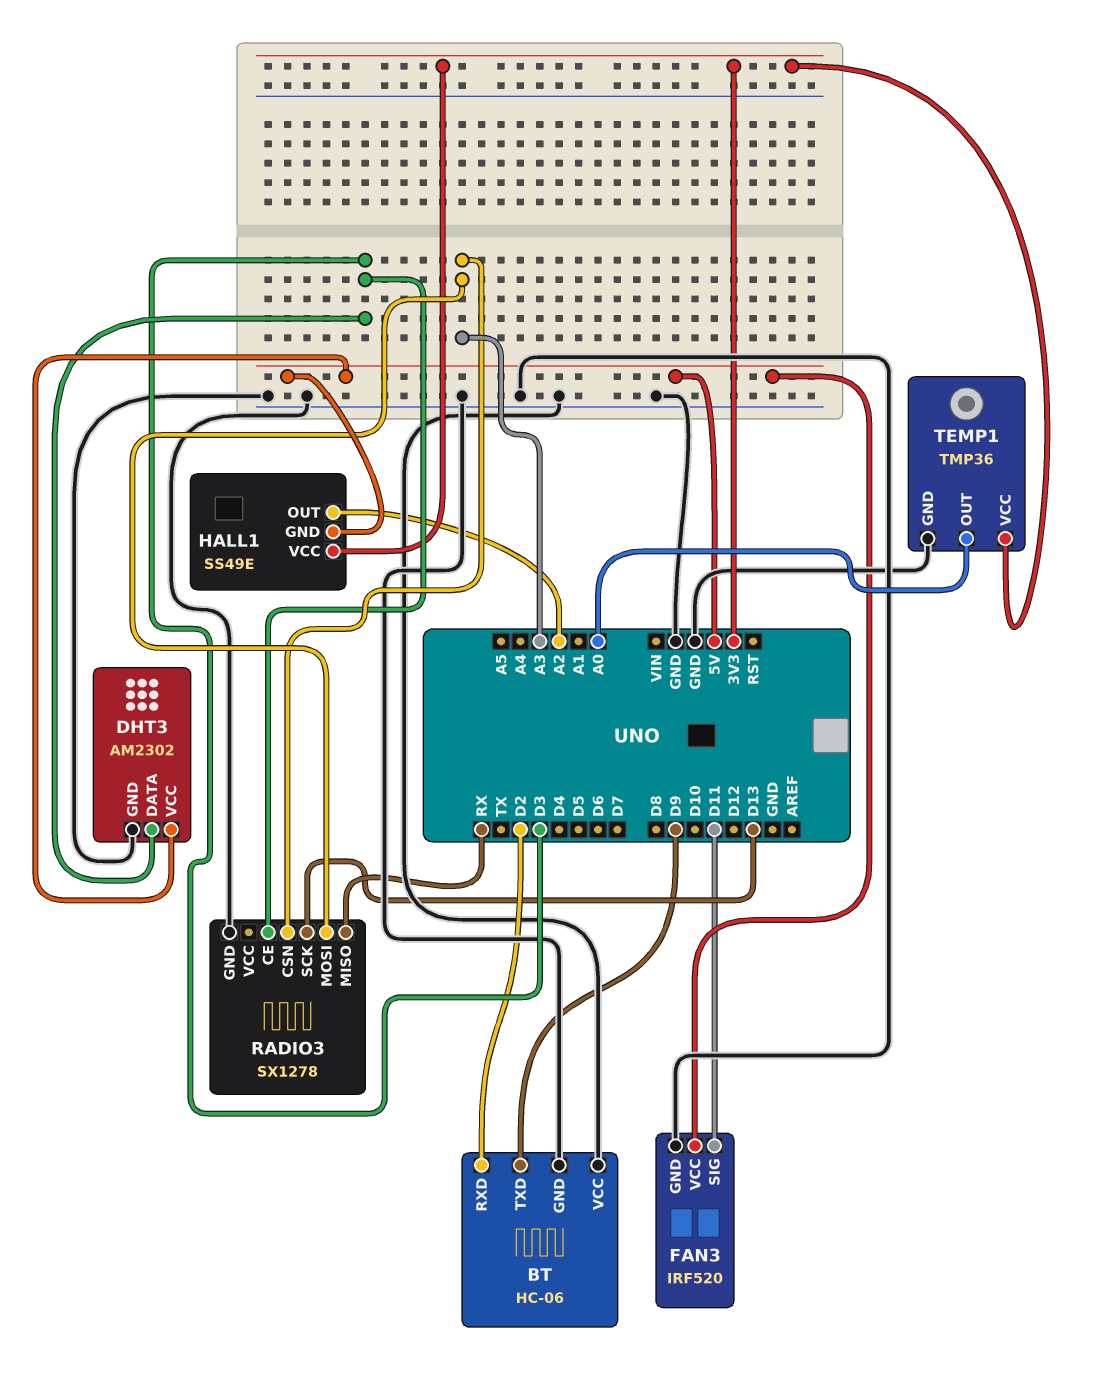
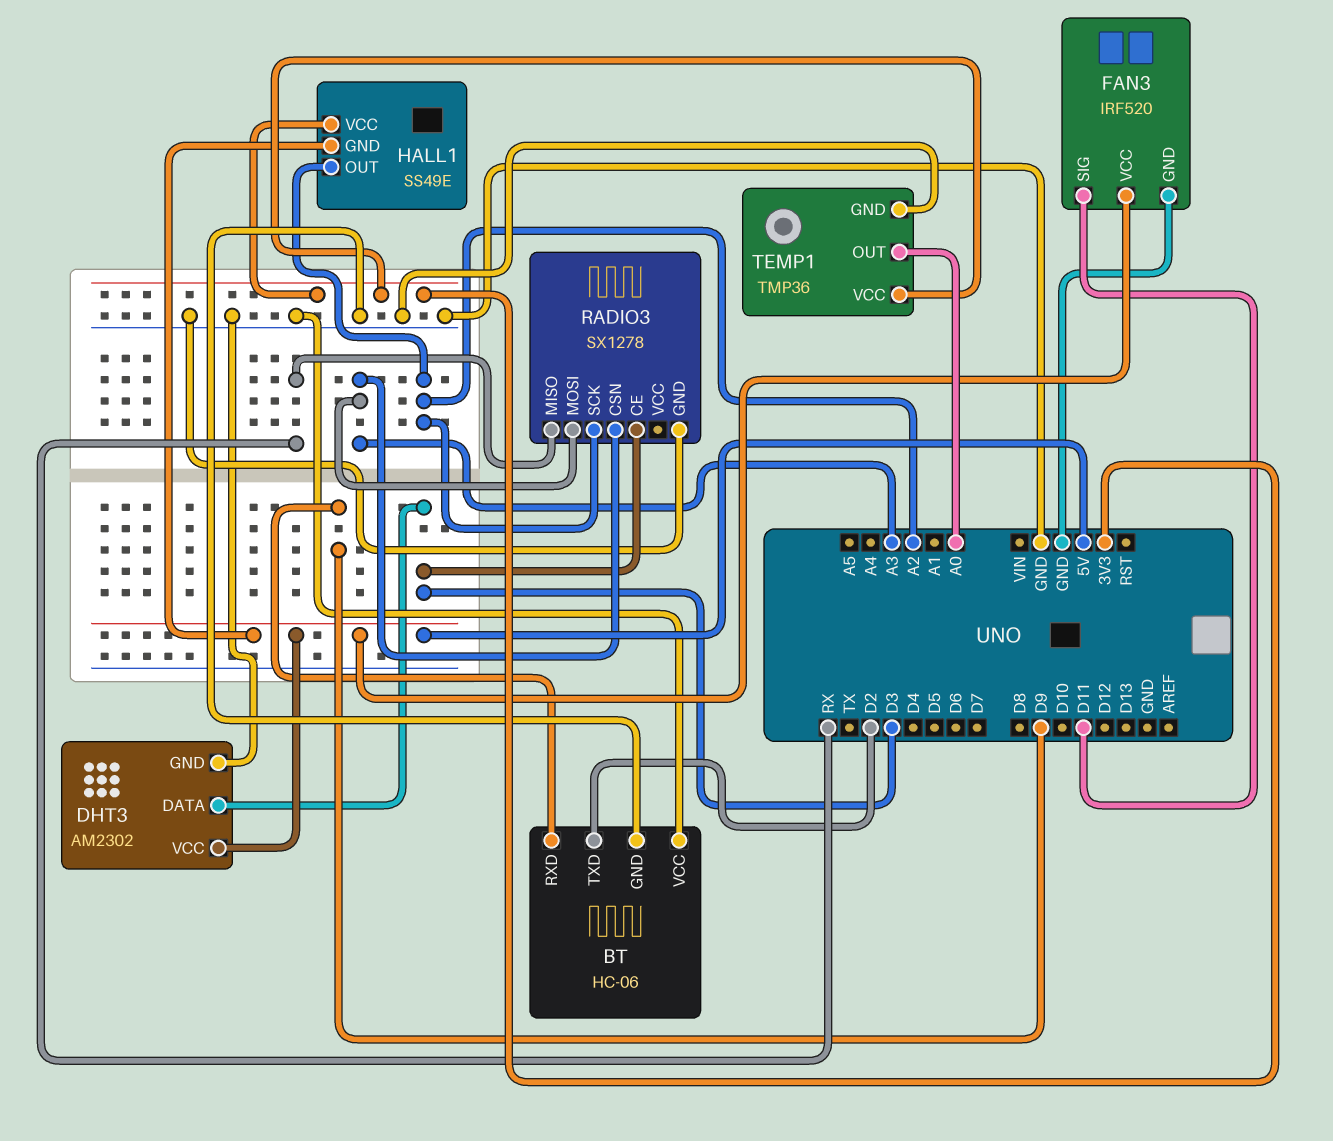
BT pin RXD: D2 -> D9
BT pin TXD: D9 -> D2
RADIO3 pin SCK: D13 -> A2

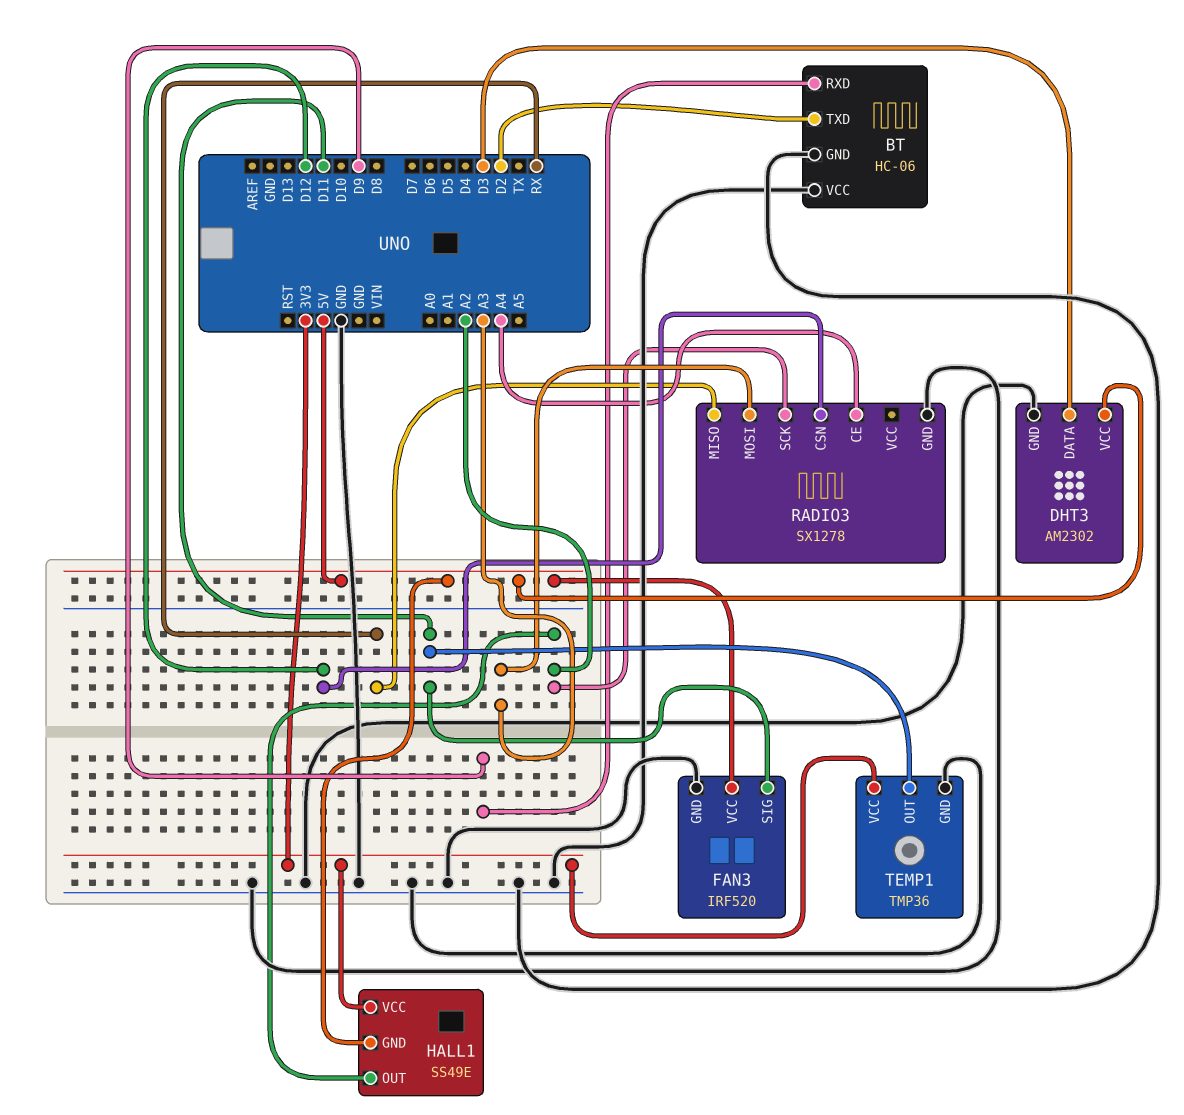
RADIO3 pin CE: D3 -> A4
RADIO3 pin CSN: A3 -> D12
TEMP1 pin OUT: A0 -> D11

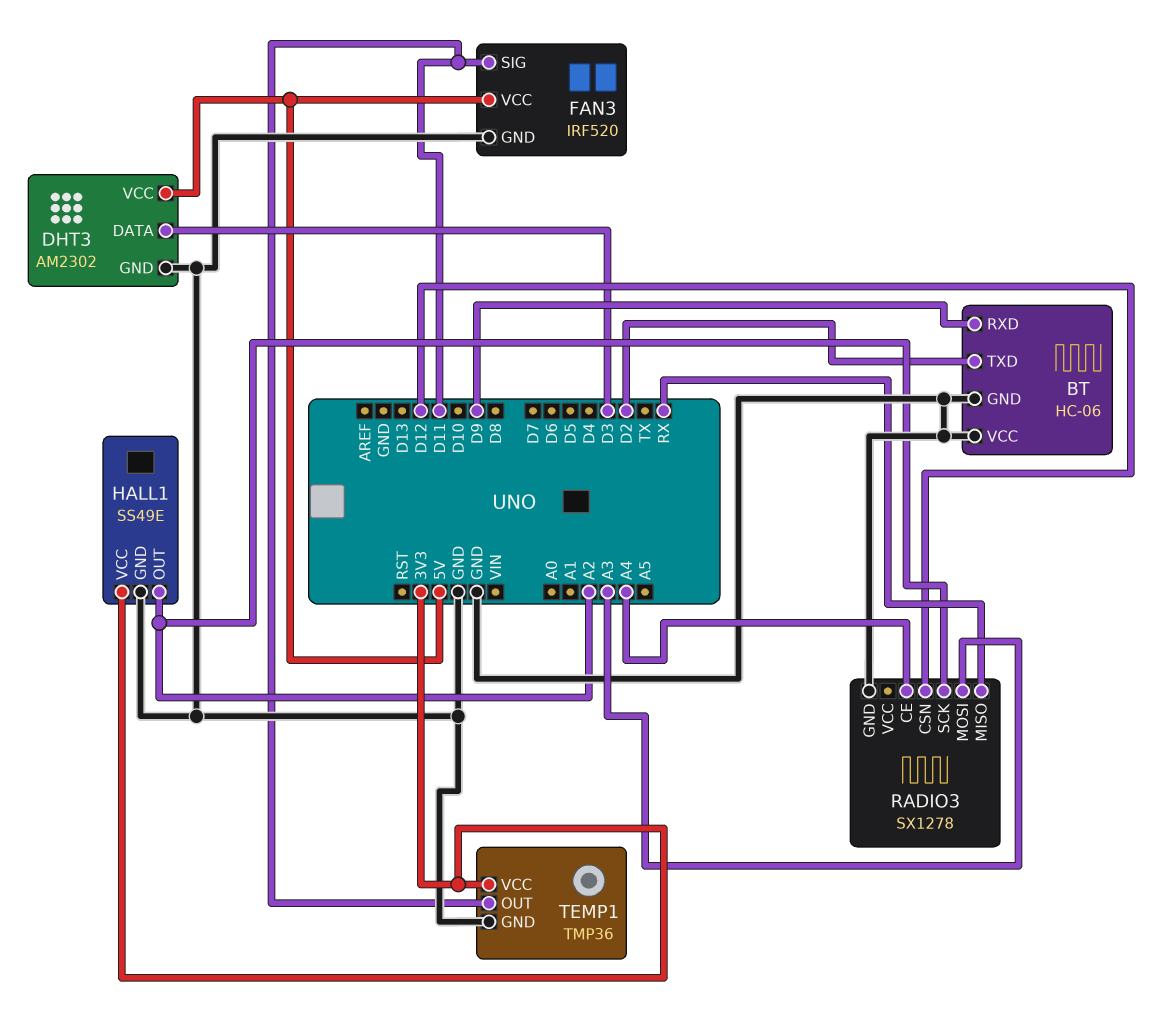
HALL1 pin GND: 5V -> GND

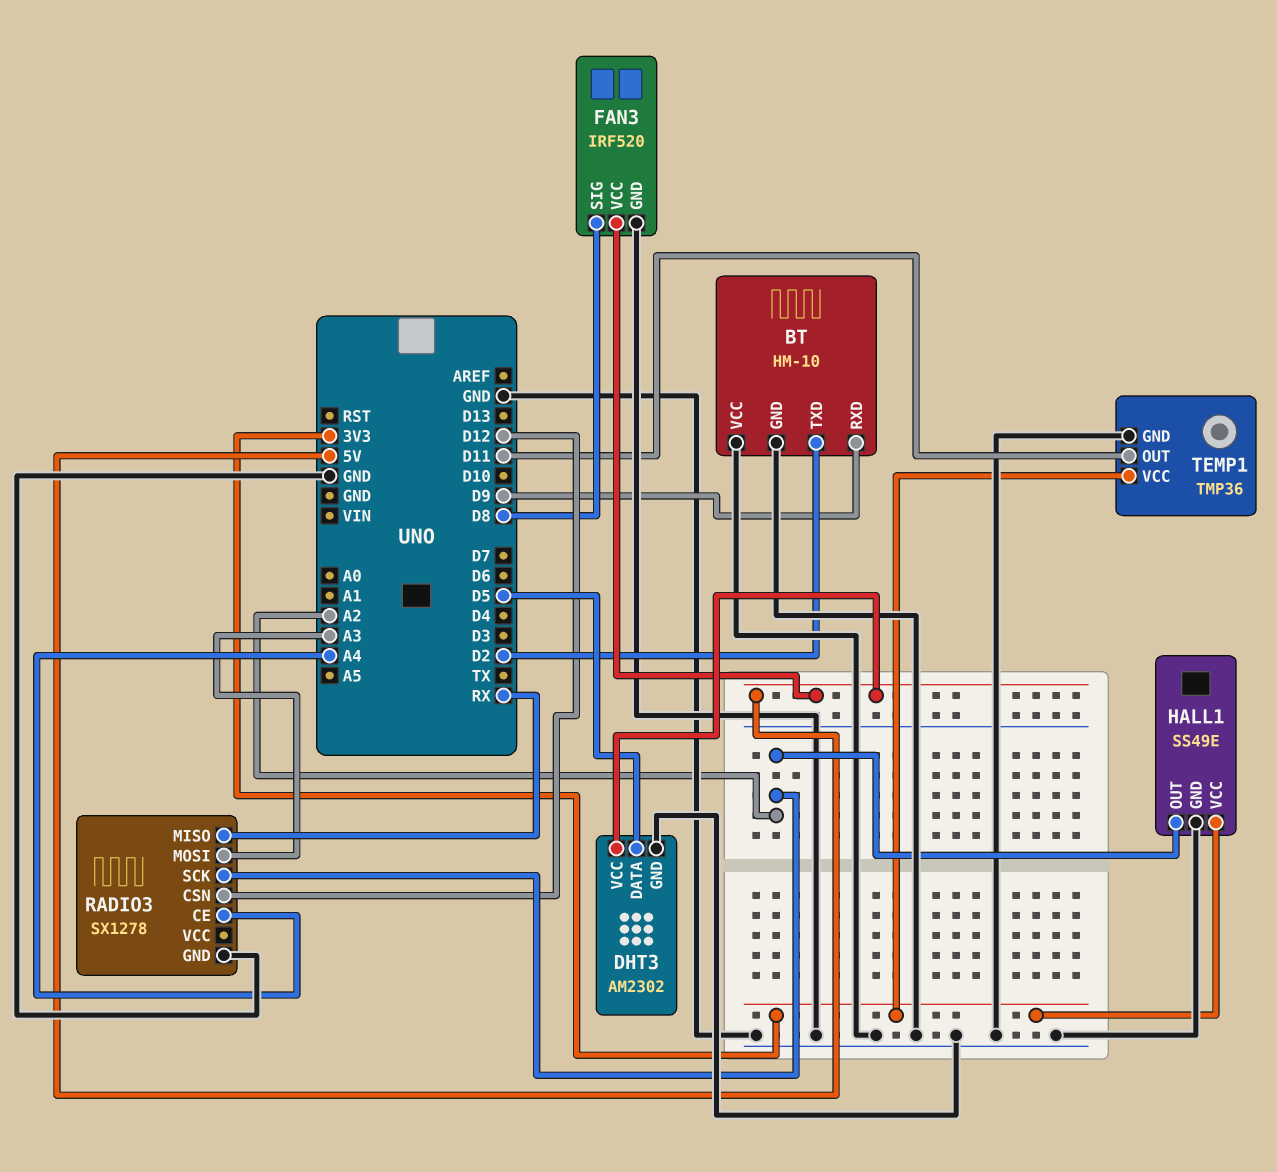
BT: HC-06 -> HM-10
DHT3 pin DATA: D3 -> D5
FAN3 pin SIG: D11 -> D8

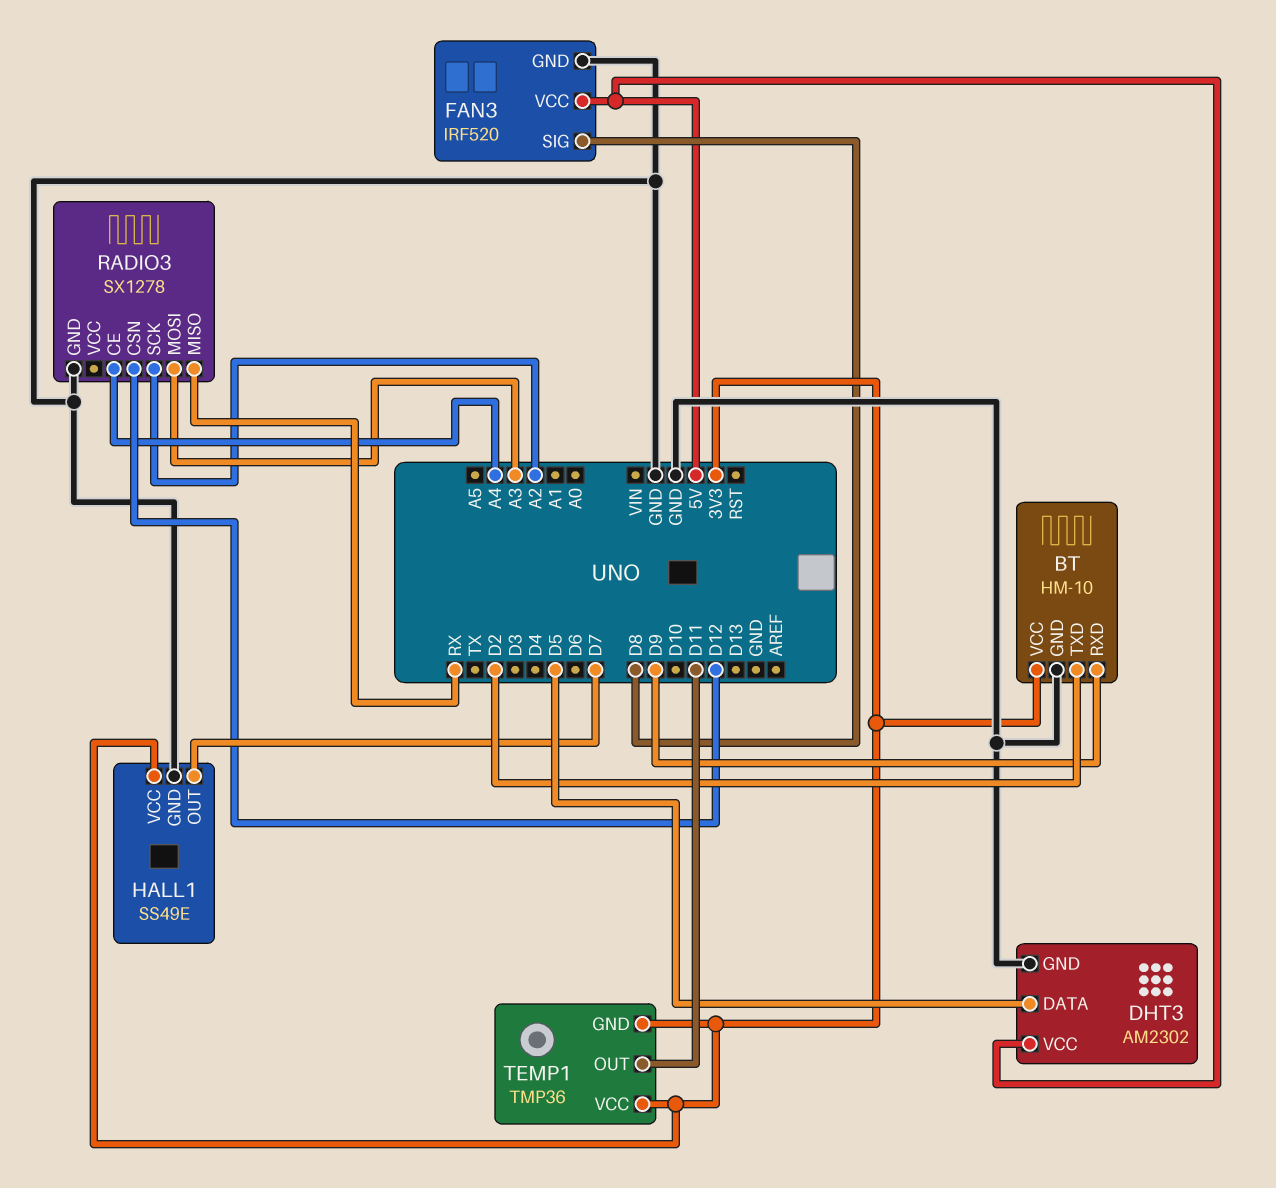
BT pin VCC: GND -> 3V3
HALL1 pin OUT: A2 -> D7
TEMP1 pin GND: GND -> 3V3

